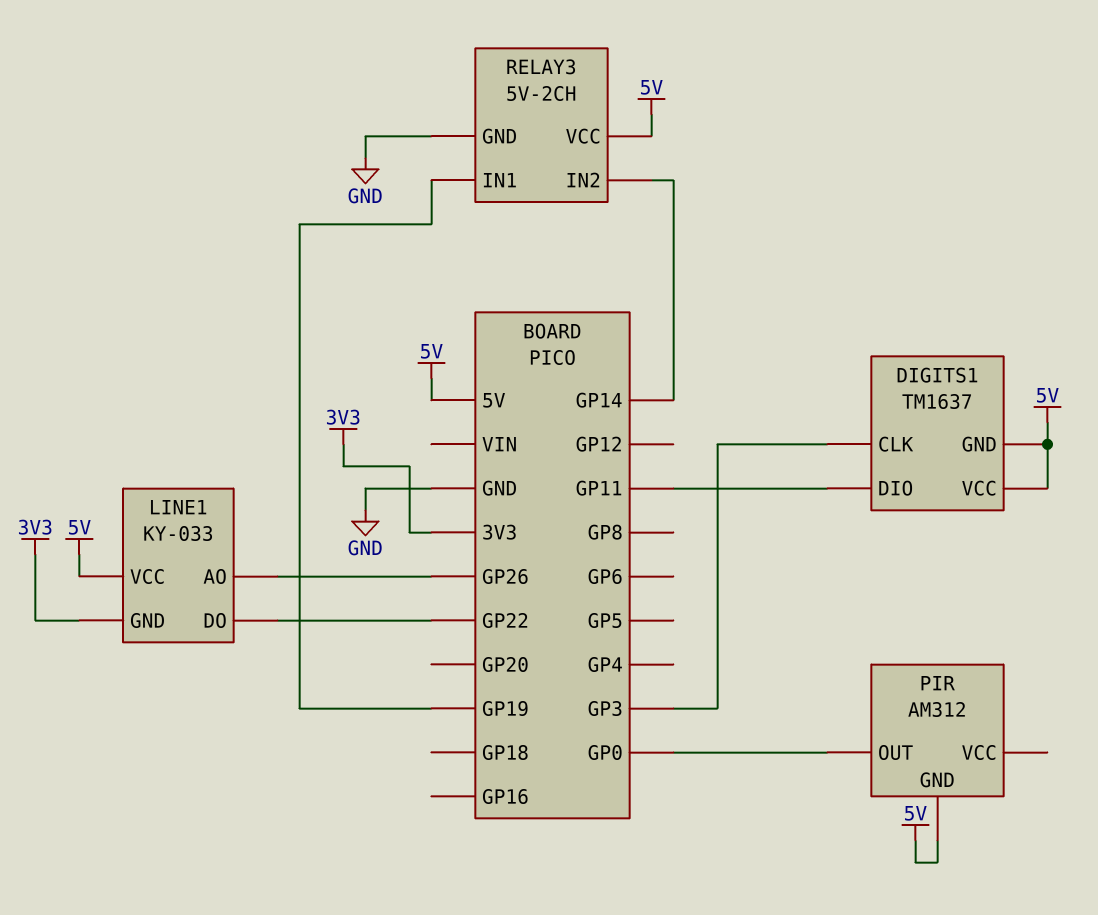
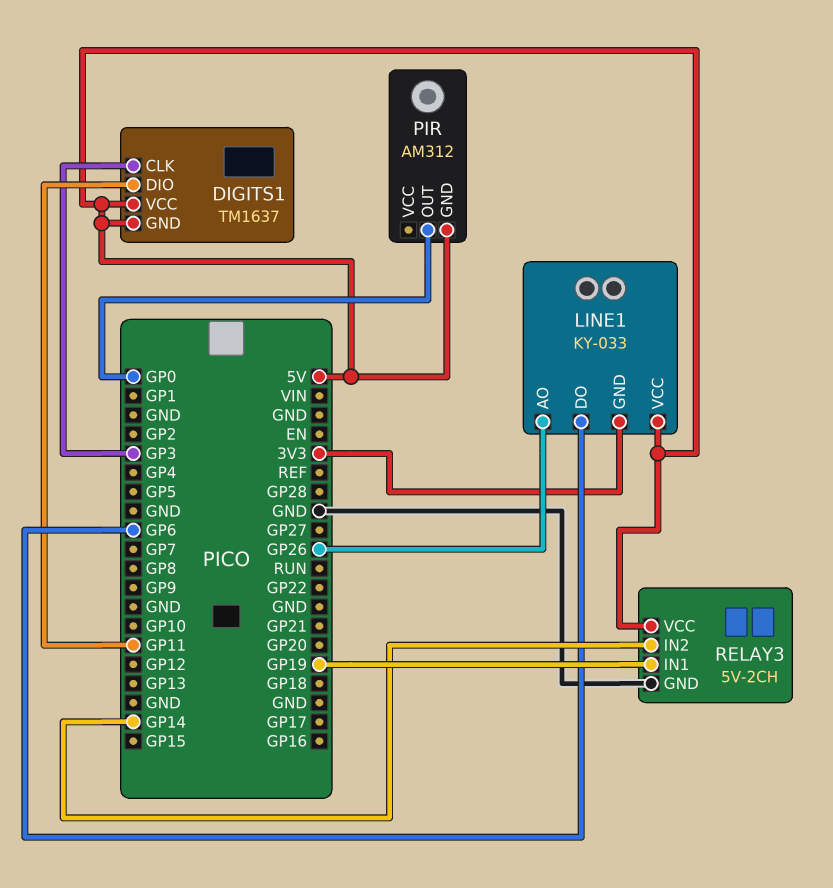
LINE1 pin DO: GP22 -> GP6

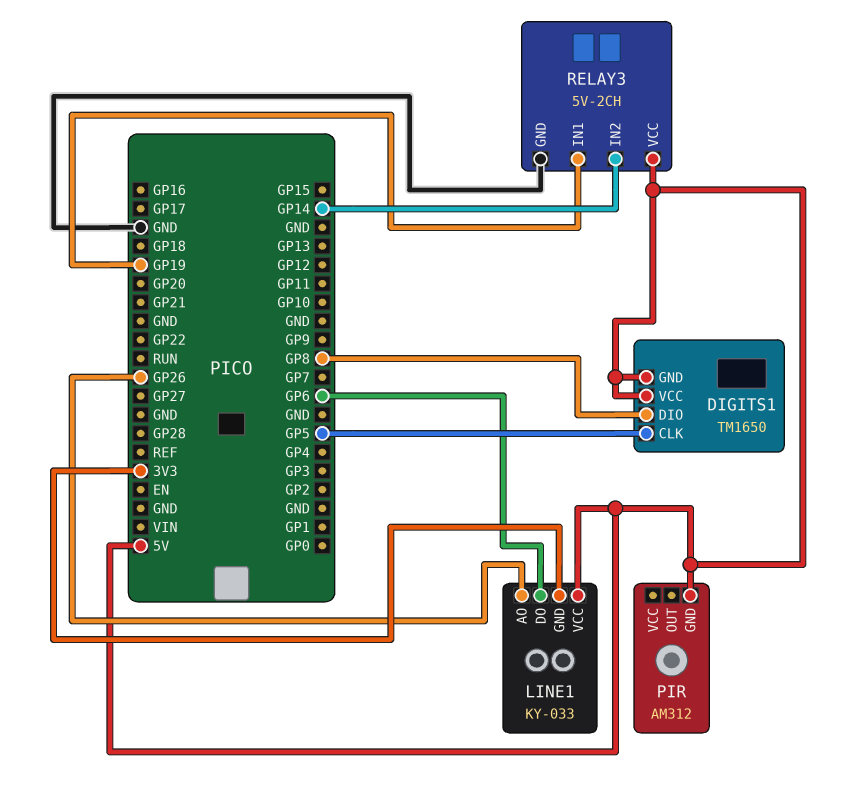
DIGITS1: TM1637 -> TM1650
DIGITS1 pin CLK: GP3 -> GP5
DIGITS1 pin DIO: GP11 -> GP8
PIR pin OUT: GP0 -> none

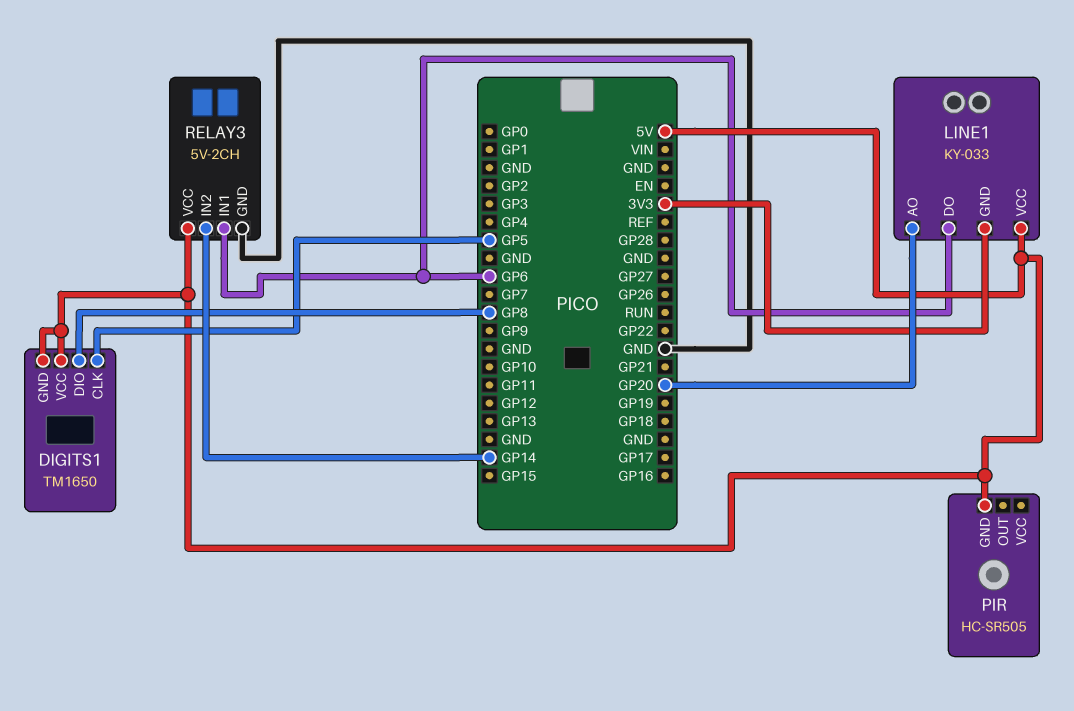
LINE1 pin AO: GP26 -> GP20
PIR: AM312 -> HC-SR505
RELAY3 pin IN1: GP19 -> GP6

